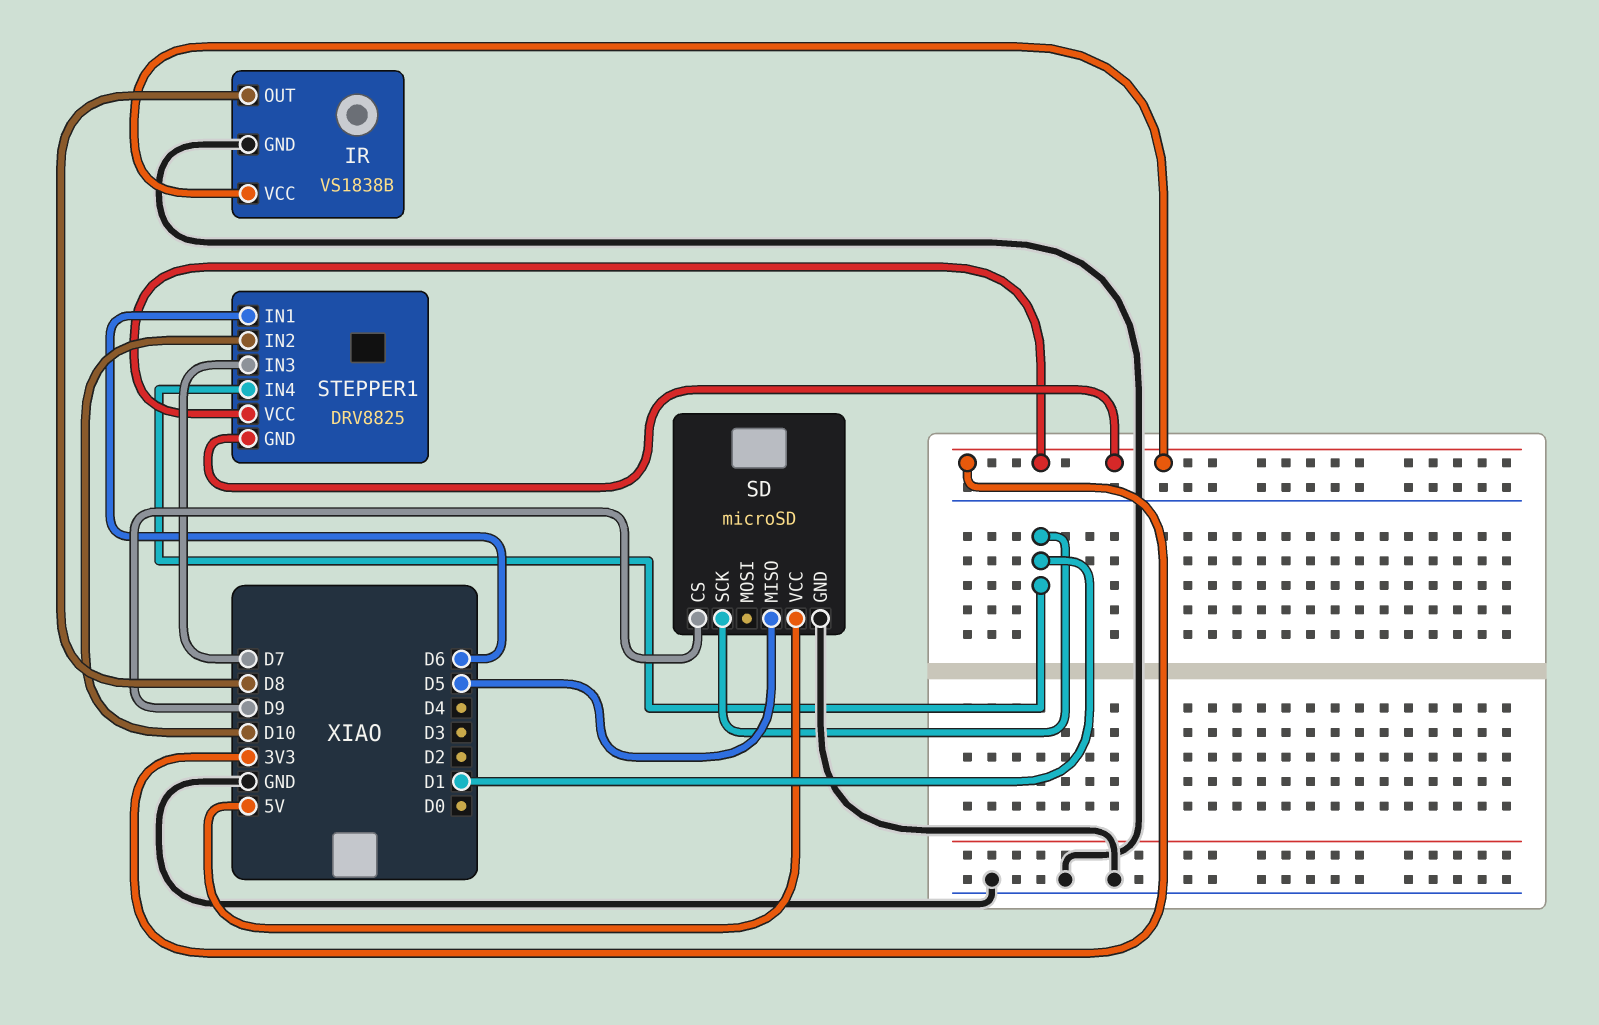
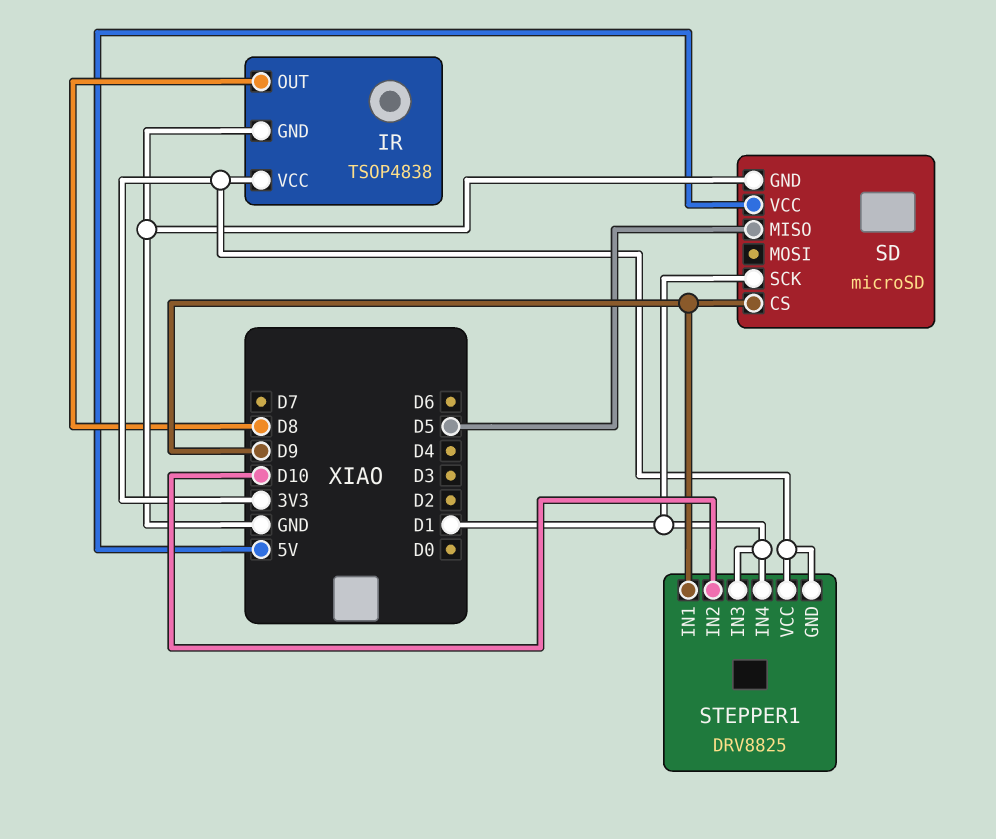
IR: VS1838B -> TSOP4838
STEPPER1 pin IN1: D6 -> D9
STEPPER1 pin IN3: D7 -> D1

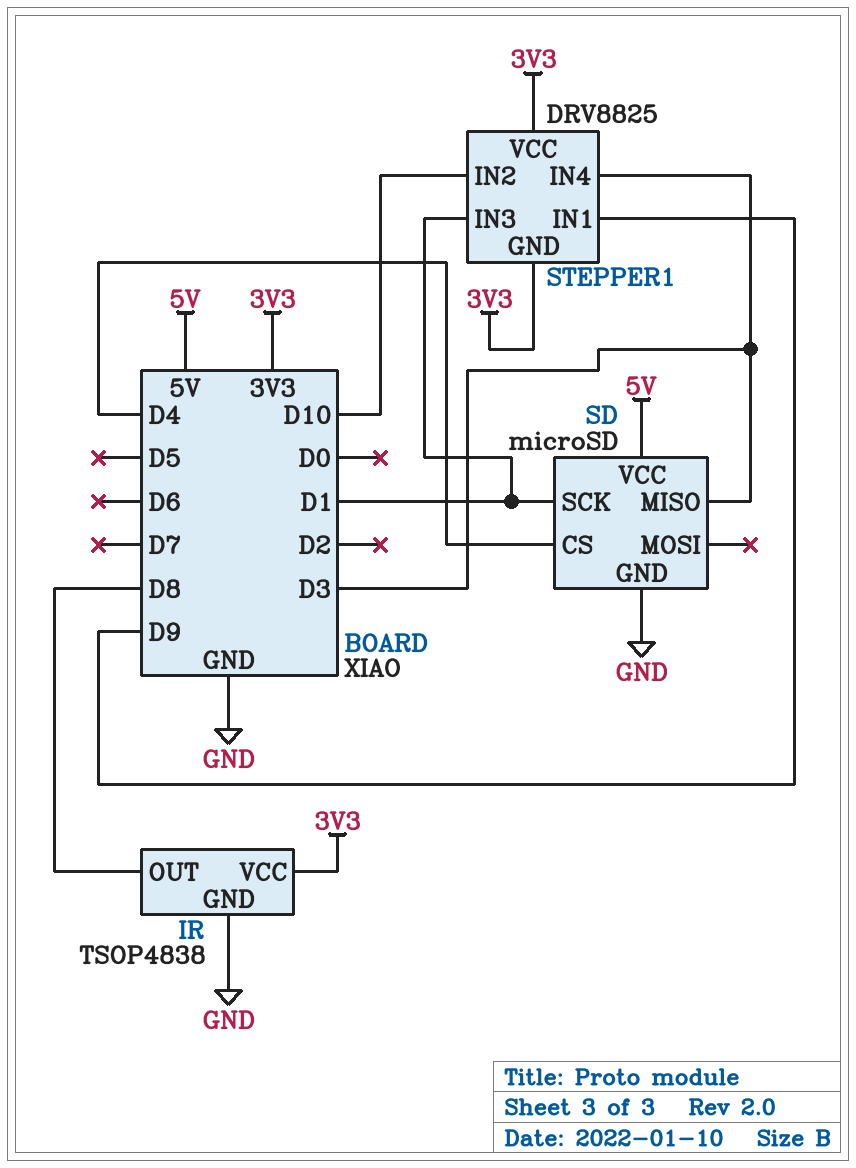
SD pin CS: D9 -> D4
SD pin MISO: D5 -> D3
STEPPER1 pin IN4: D1 -> D3

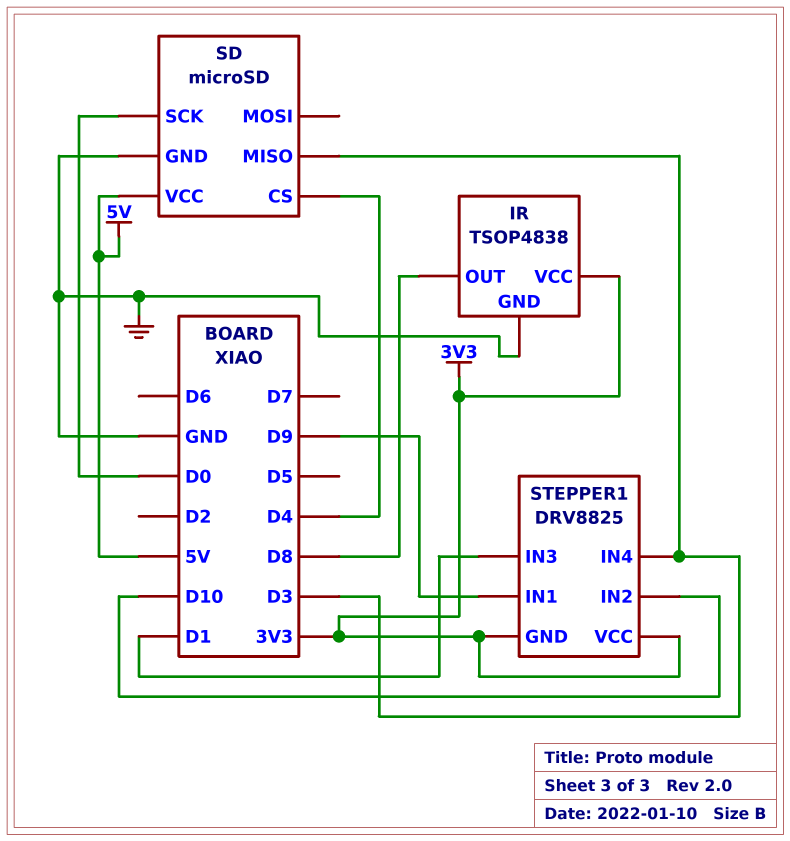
SD pin SCK: D1 -> D0

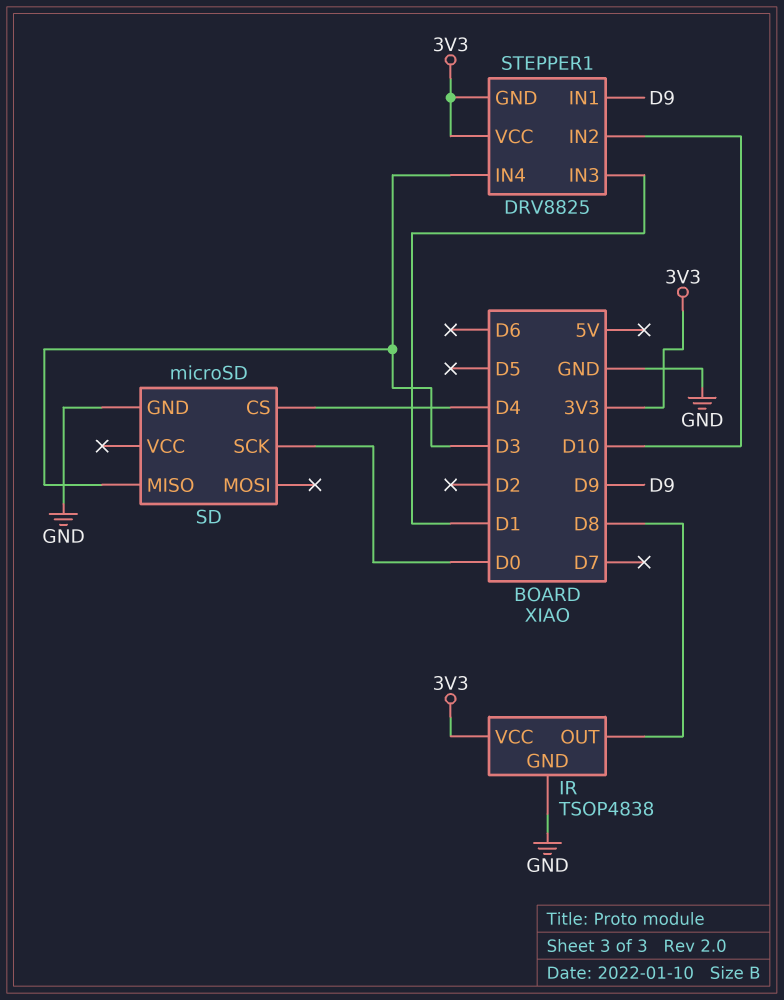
SD pin VCC: 5V -> none

